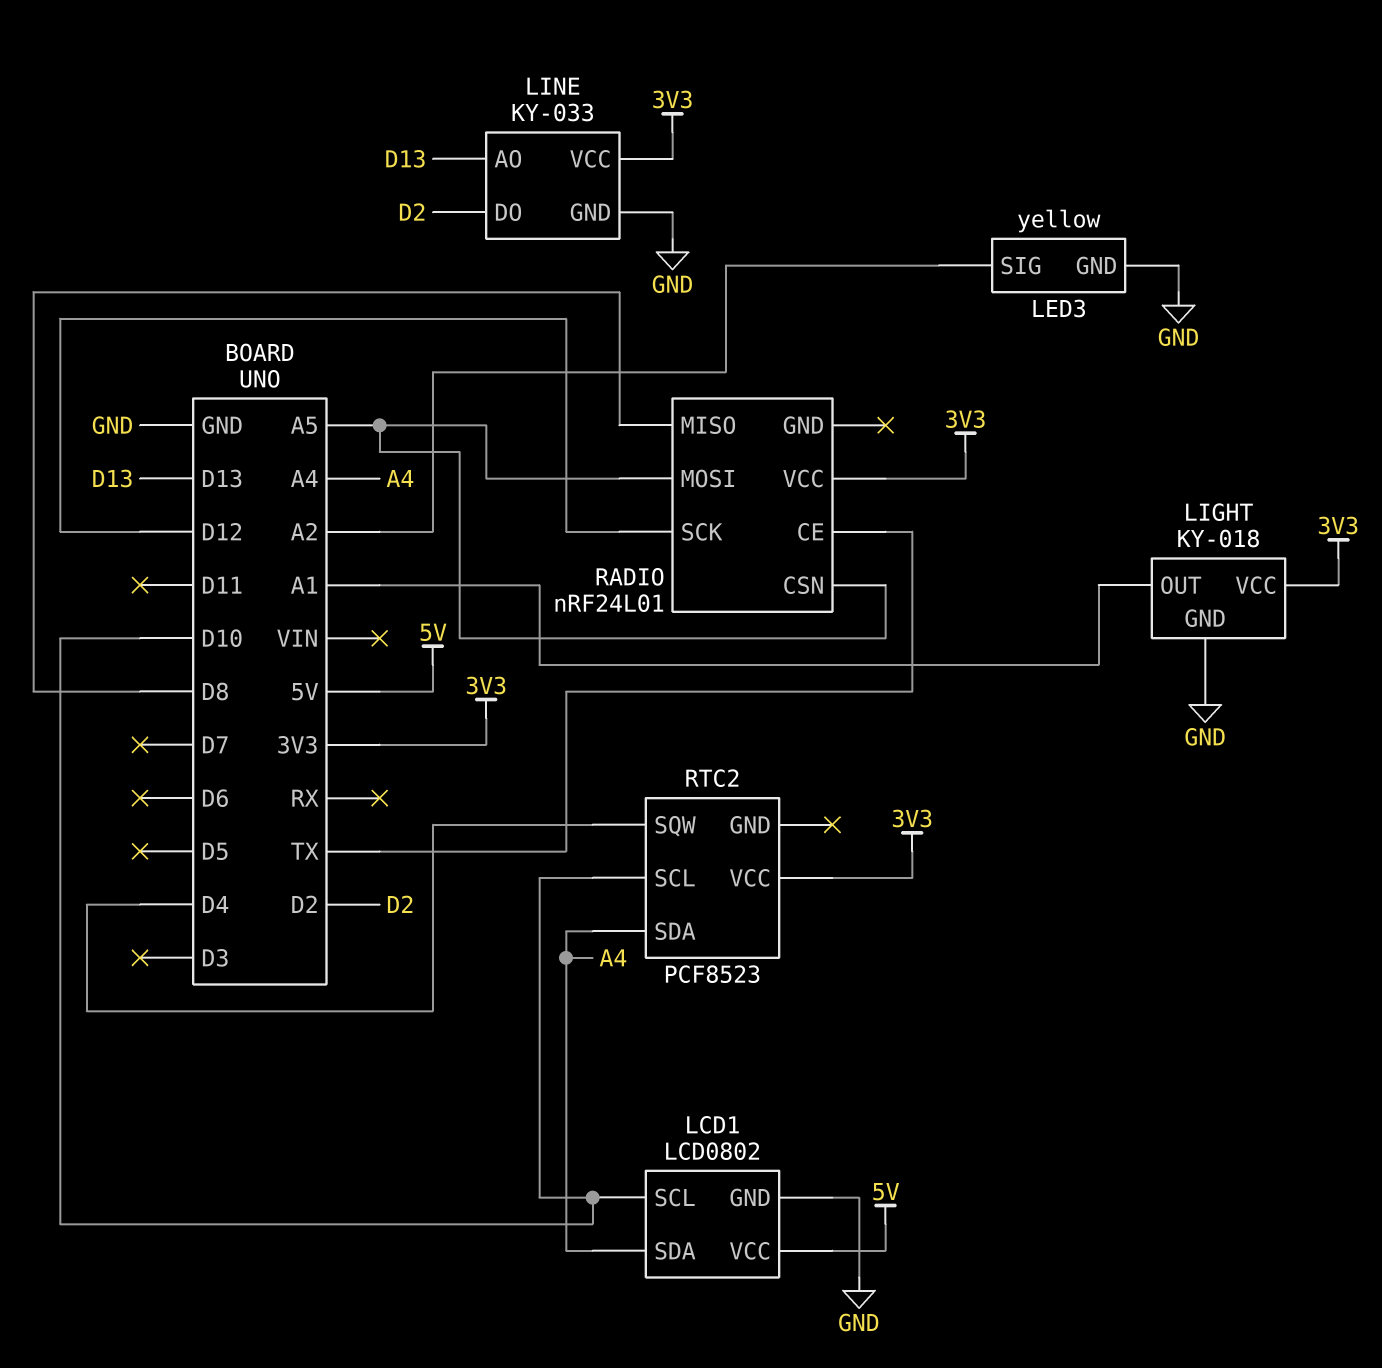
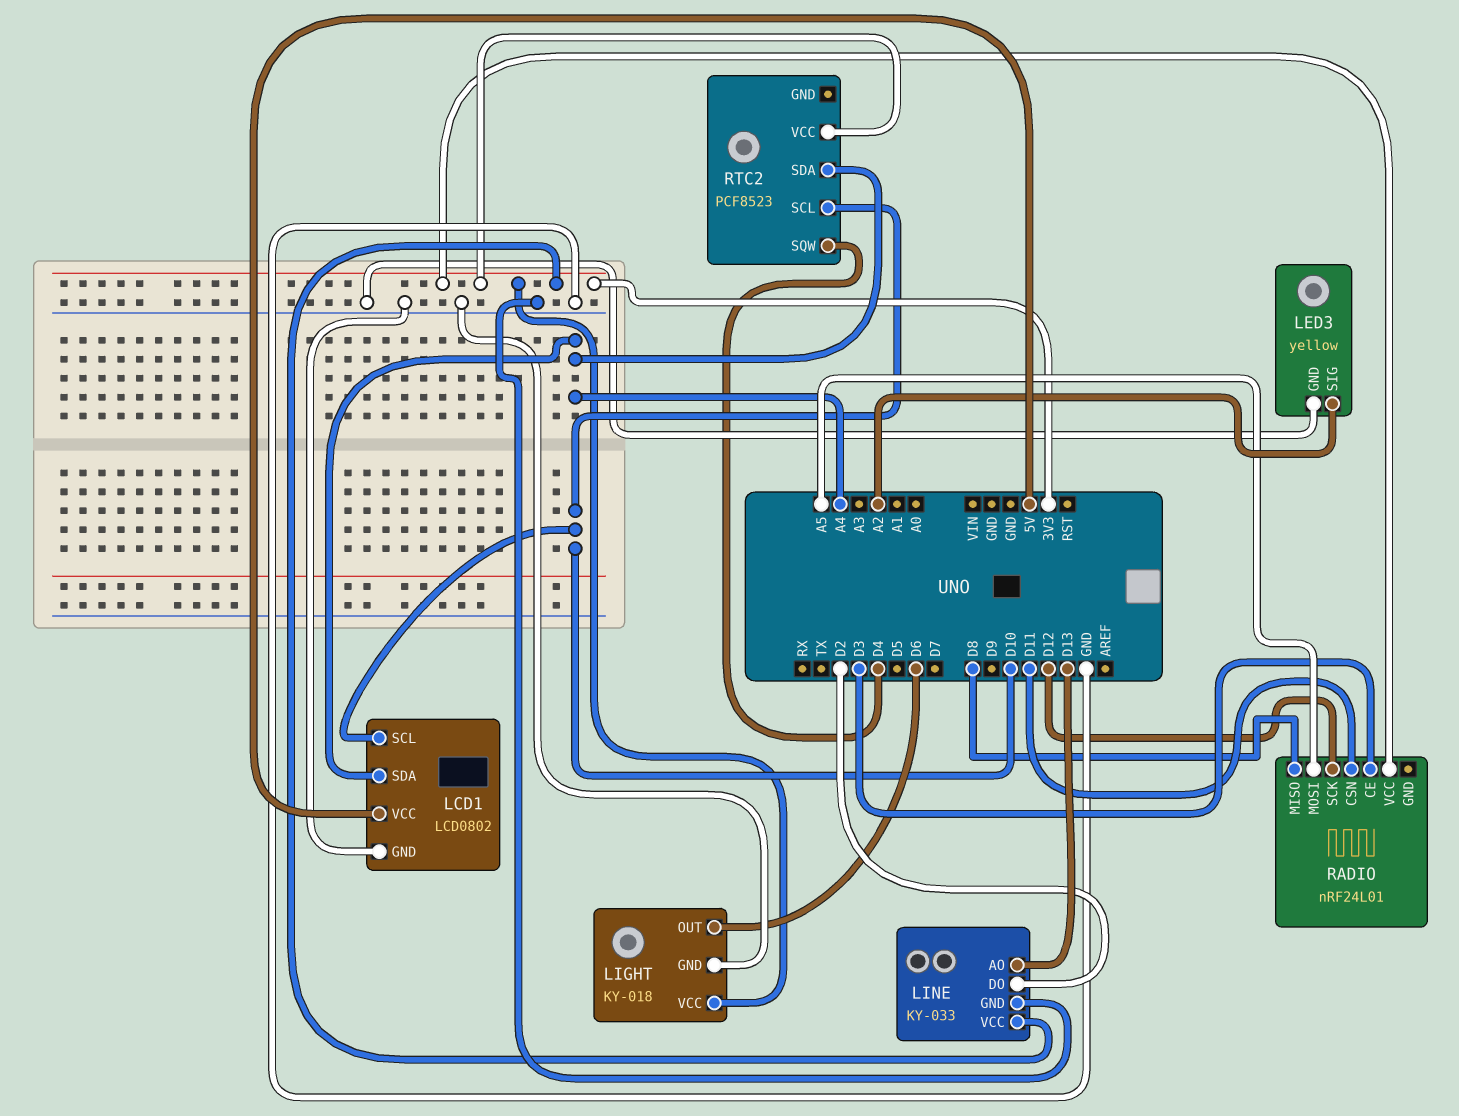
LIGHT pin OUT: A1 -> D6
RADIO pin CE: TX -> D3
RADIO pin CSN: A5 -> D11

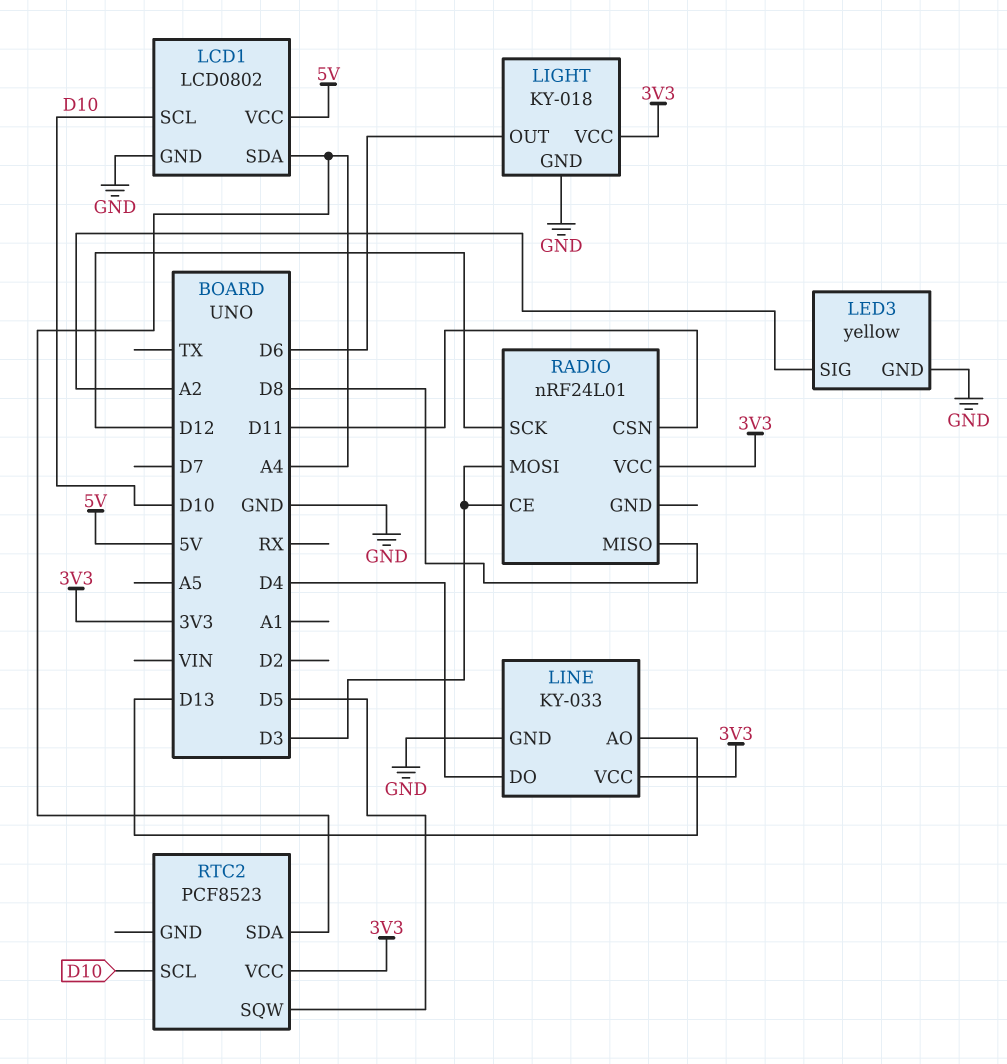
LINE pin DO: D2 -> D4
RADIO pin MOSI: A5 -> D3
RTC2 pin SQW: D4 -> D5

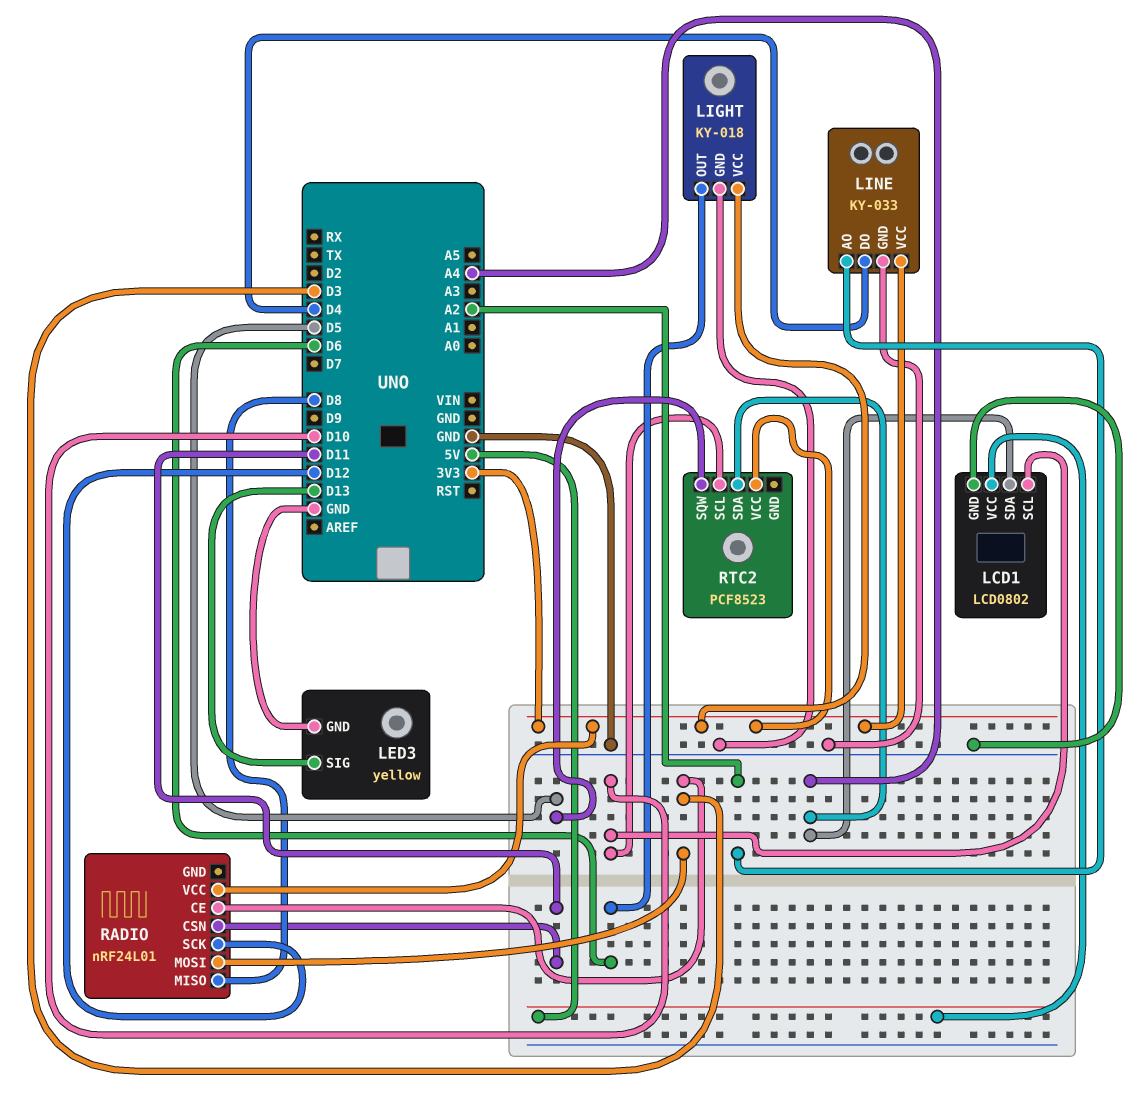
LED3 pin SIG: A2 -> D13
LINE pin AO: D13 -> A2

